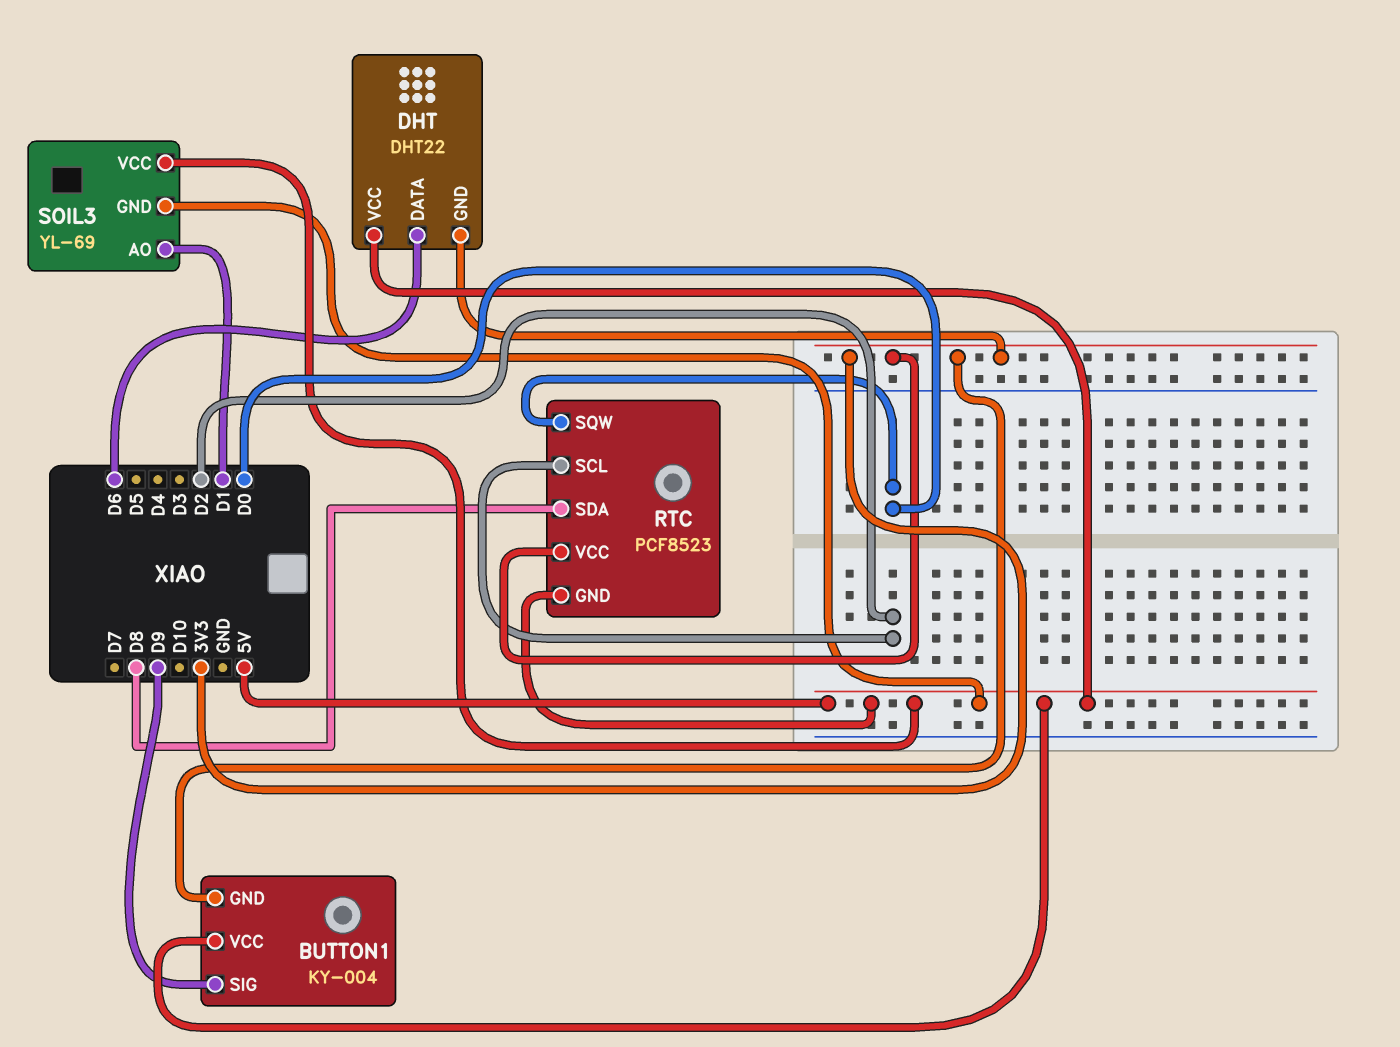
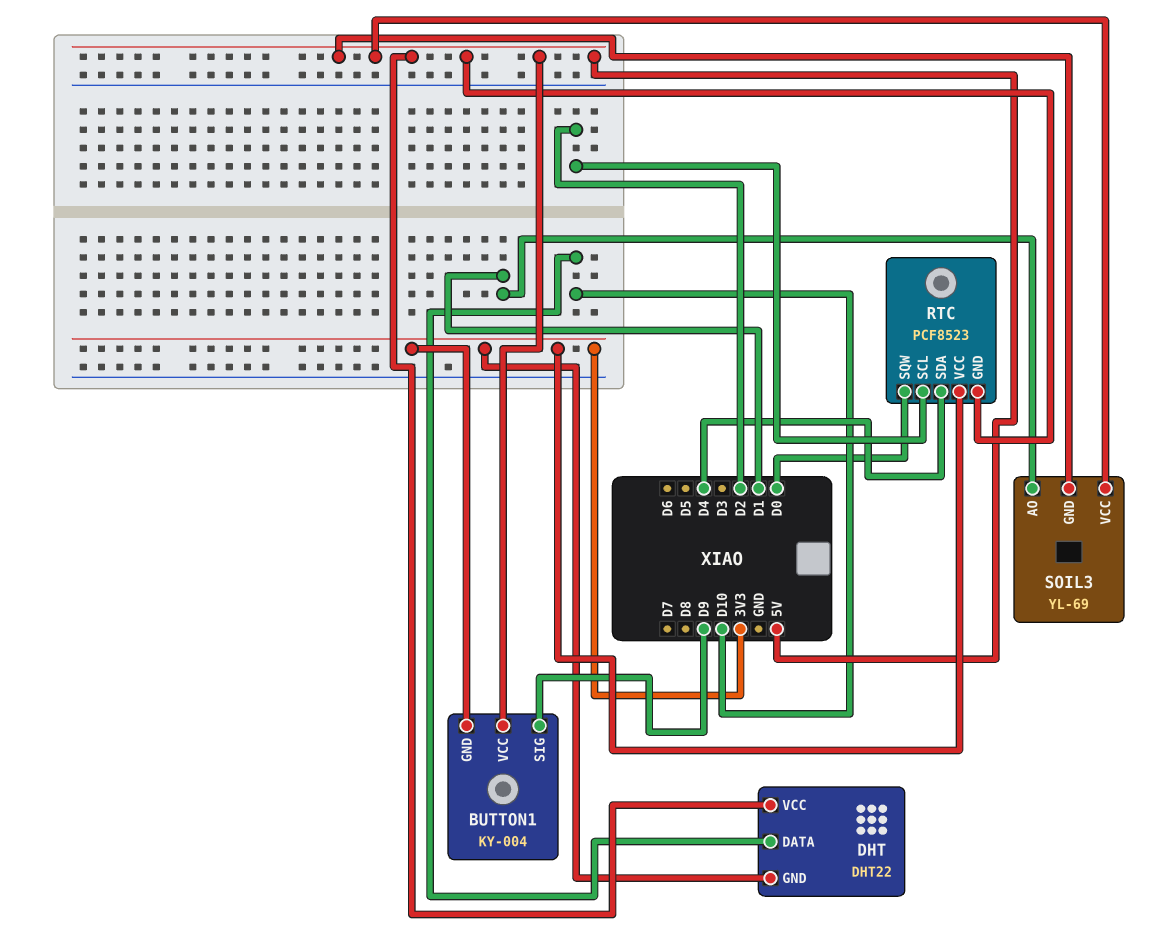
DHT pin DATA: D6 -> D10
RTC pin SDA: D8 -> D4

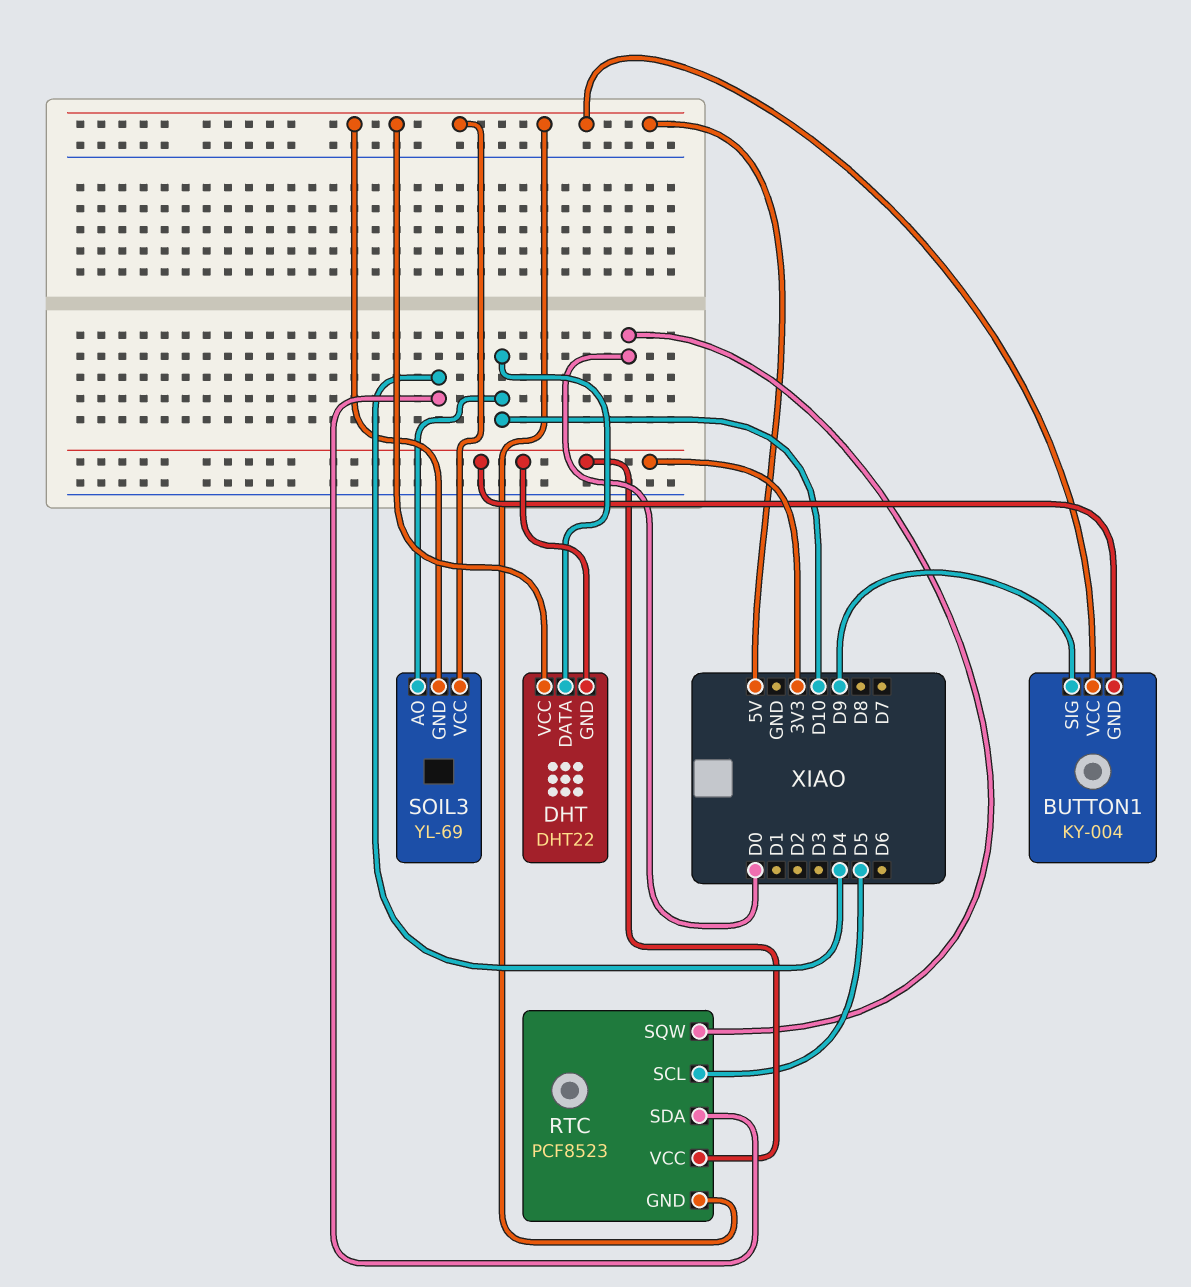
RTC pin SCL: D2 -> D5
SOIL3 pin AO: D1 -> D10

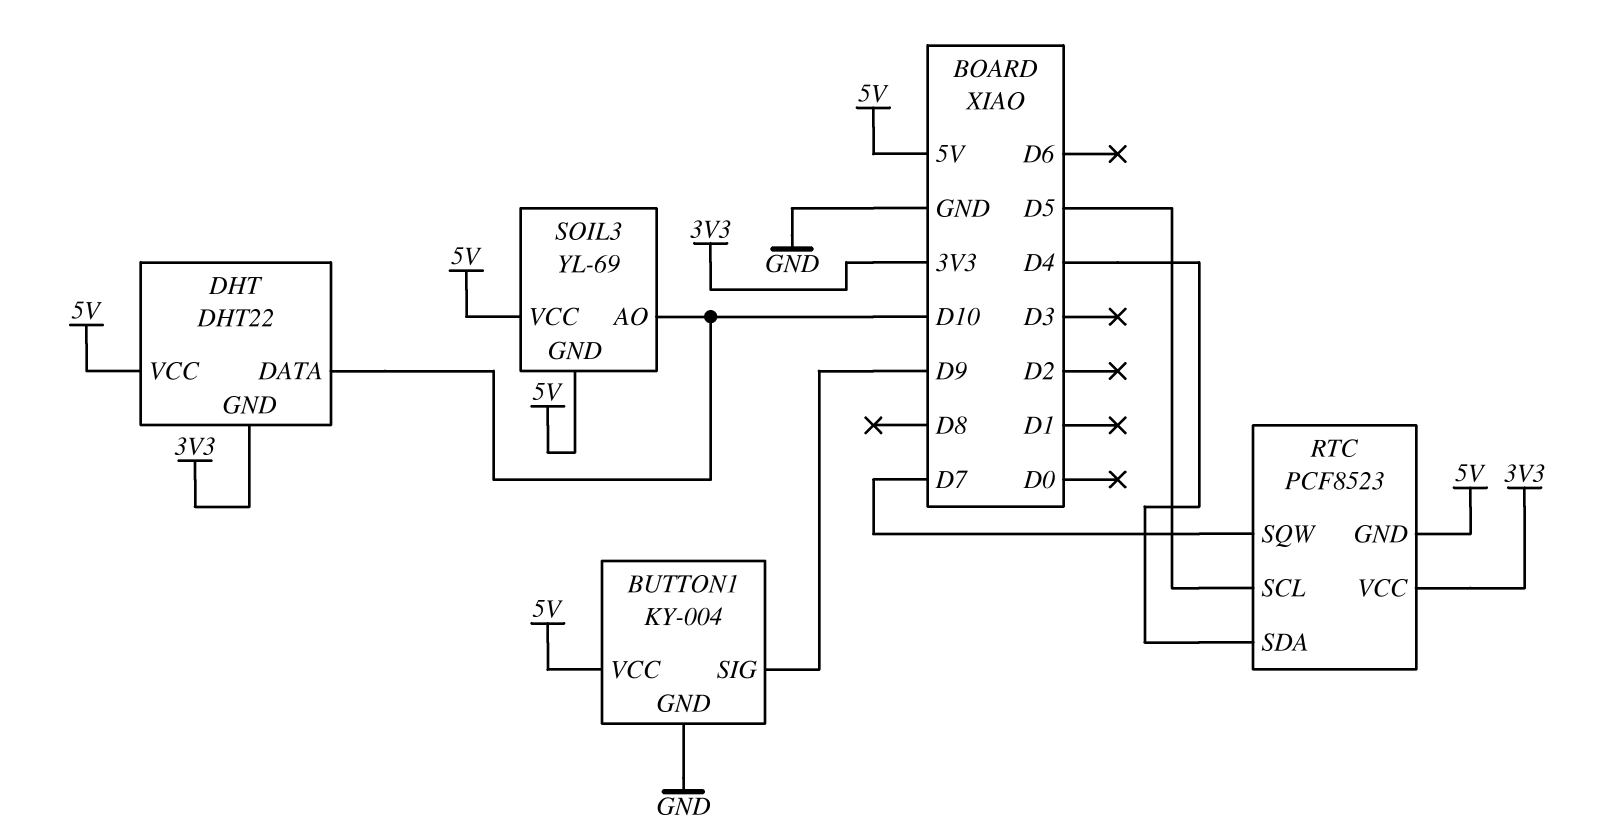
BUTTON1 pin GND: 3V3 -> GND
RTC pin SQW: D0 -> D7

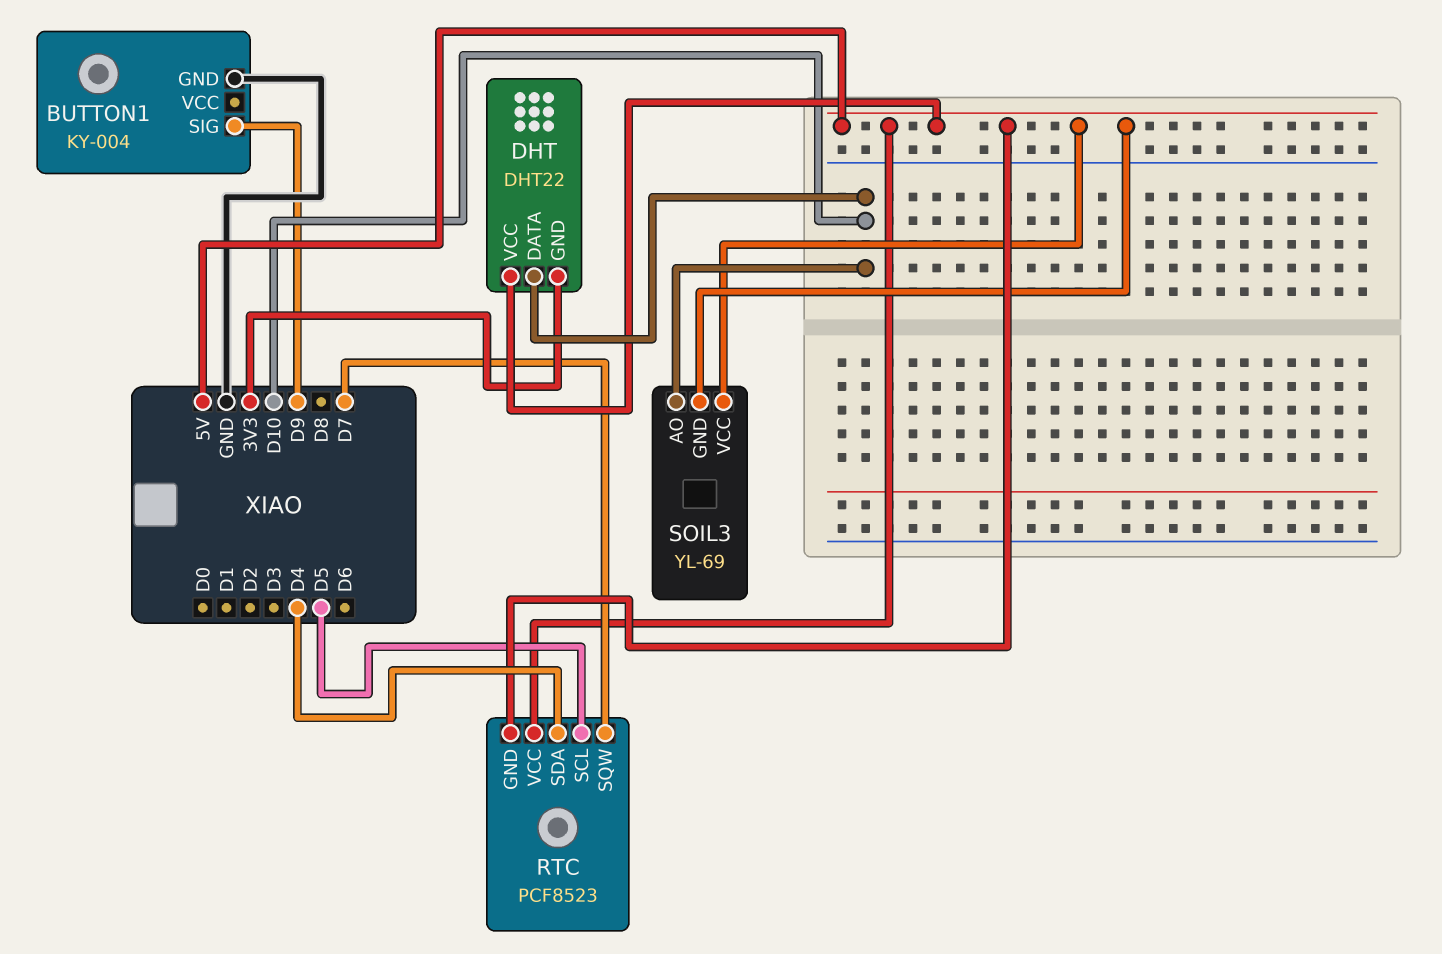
BUTTON1 pin VCC: 5V -> none
RTC pin VCC: 3V3 -> 5V

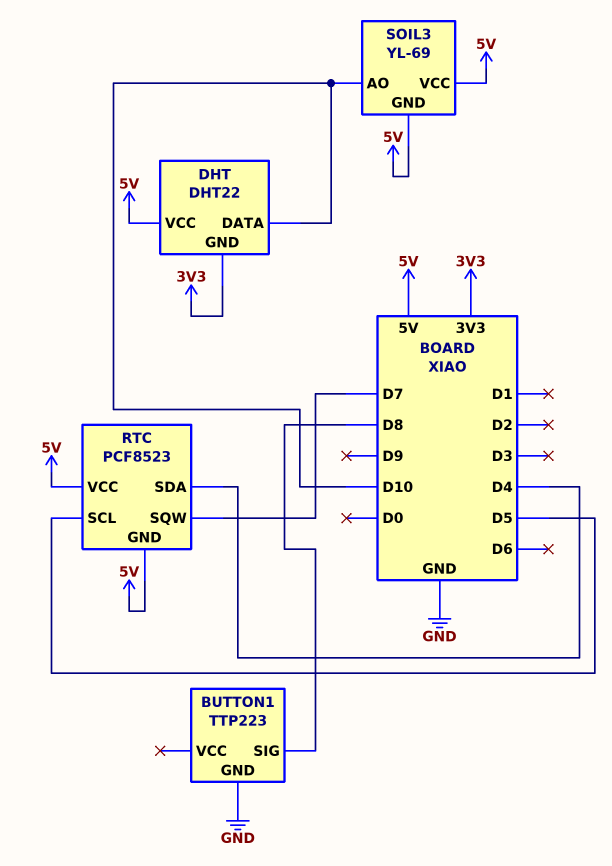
BUTTON1: KY-004 -> TTP223
BUTTON1 pin SIG: D9 -> D8

